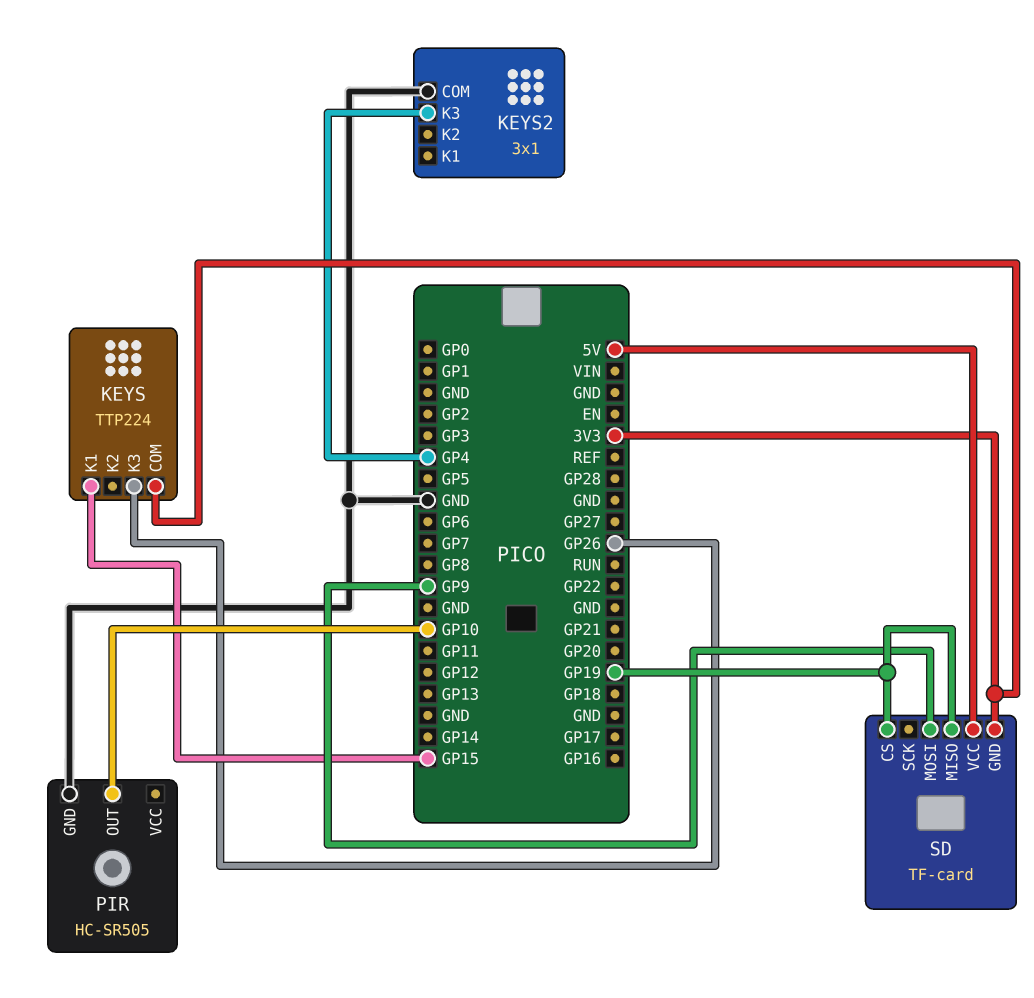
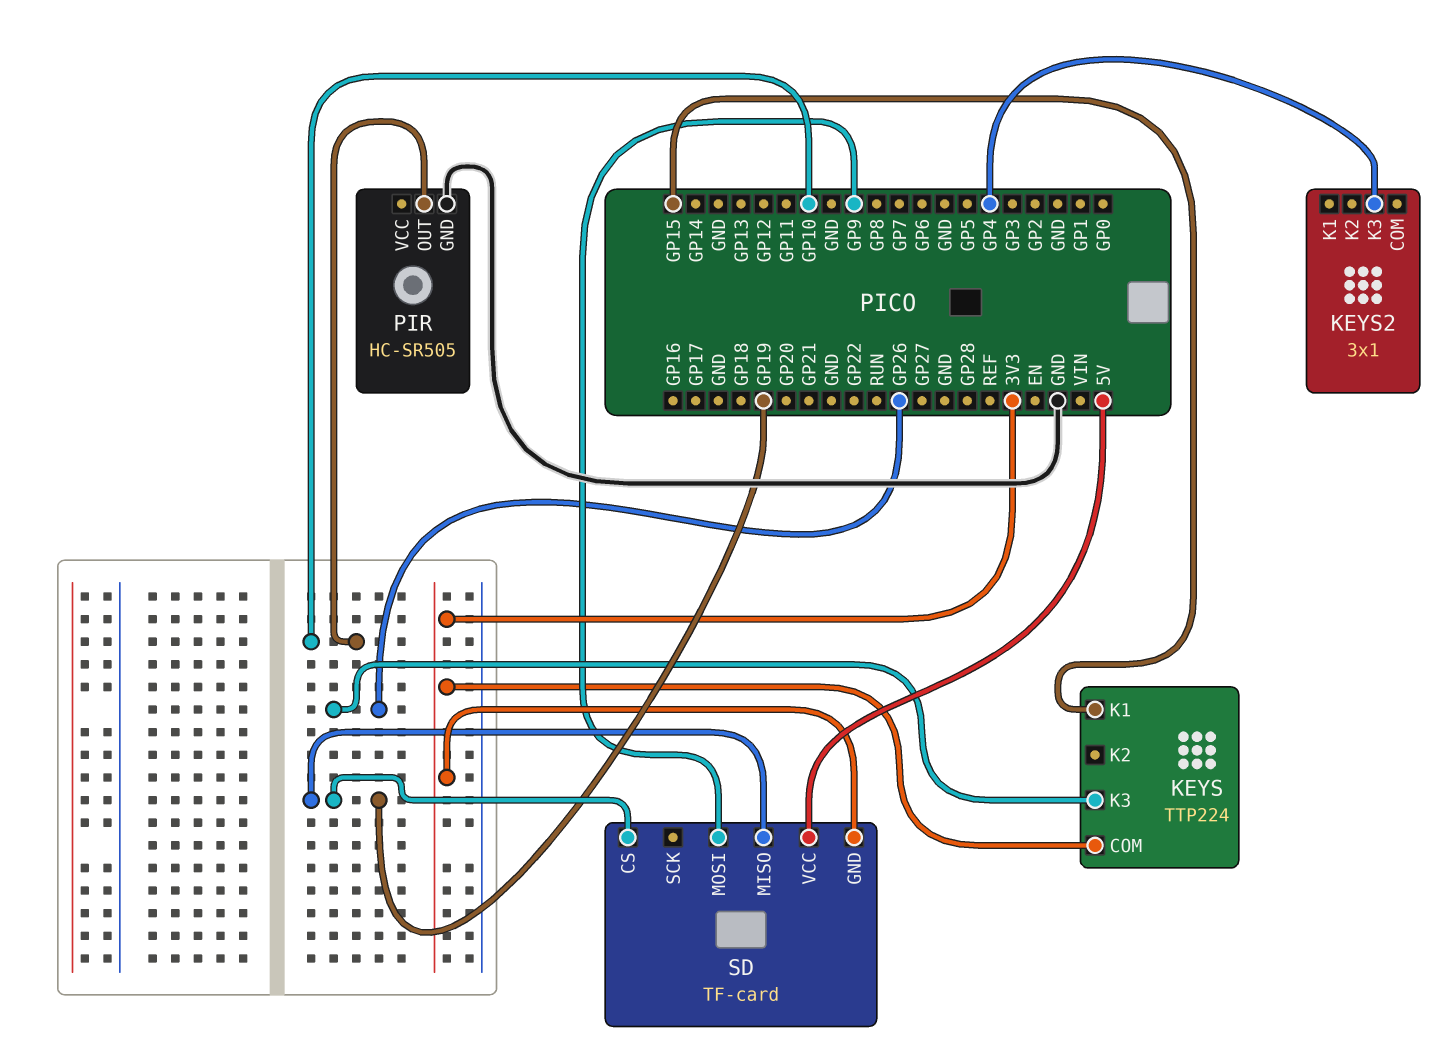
KEYS2 pin COM: GND -> none

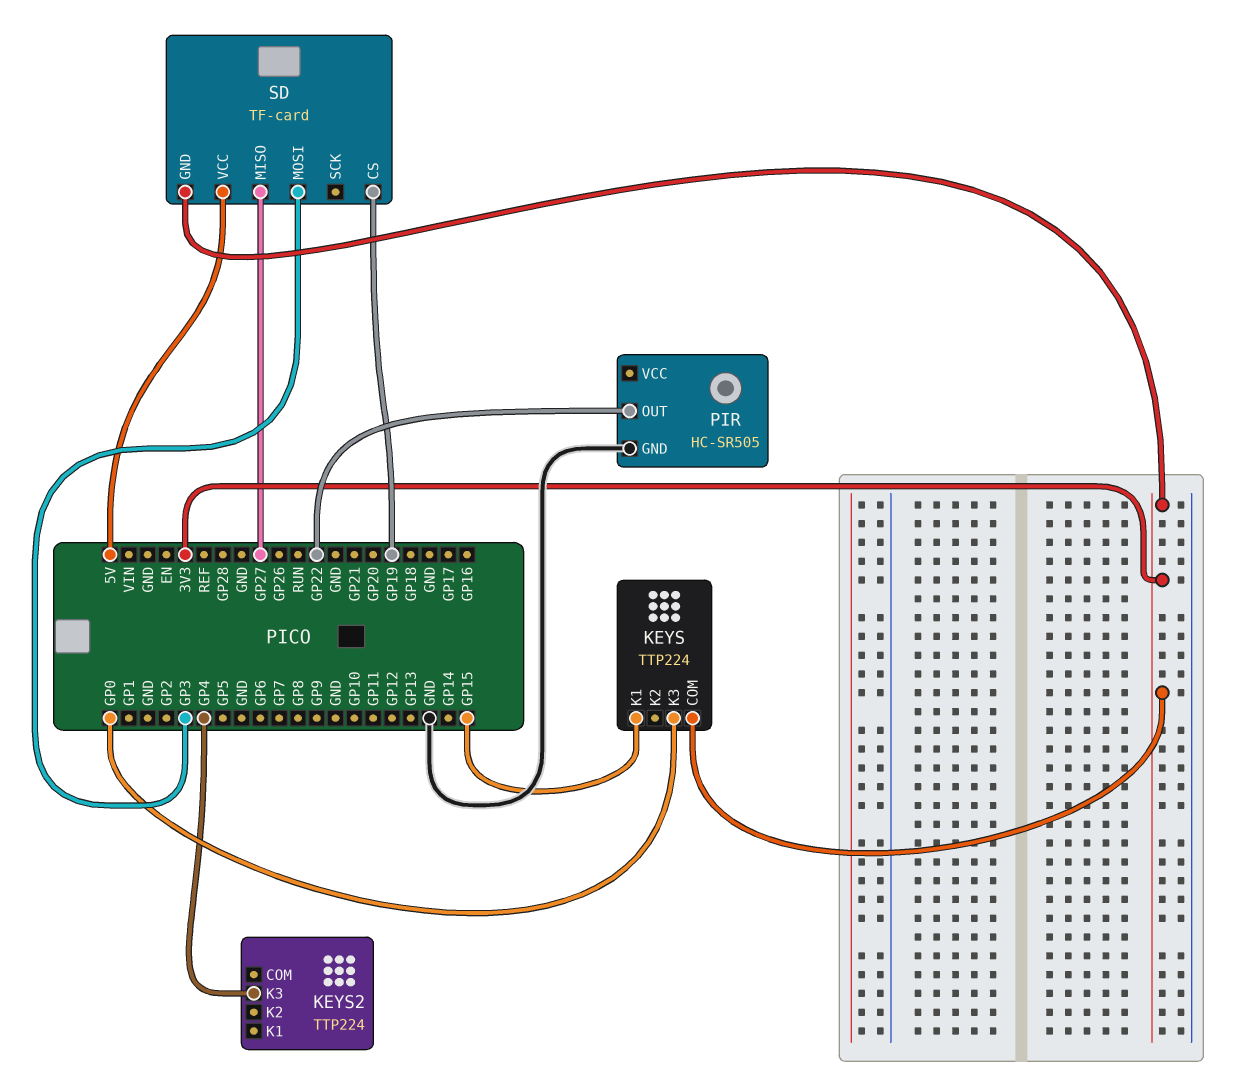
KEYS pin K3: GP26 -> GP0
KEYS2: 3x1 -> TTP224
PIR pin OUT: GP10 -> GP22
SD pin MISO: GP19 -> GP27
SD pin MOSI: GP9 -> GP3

